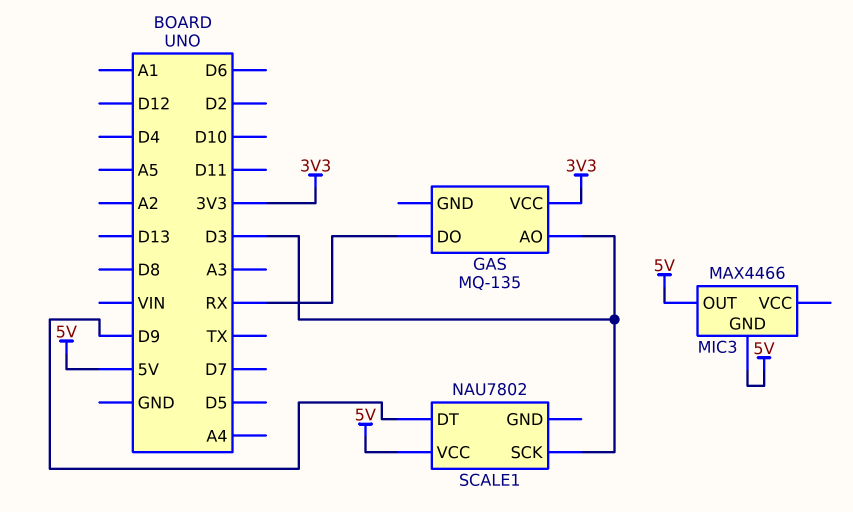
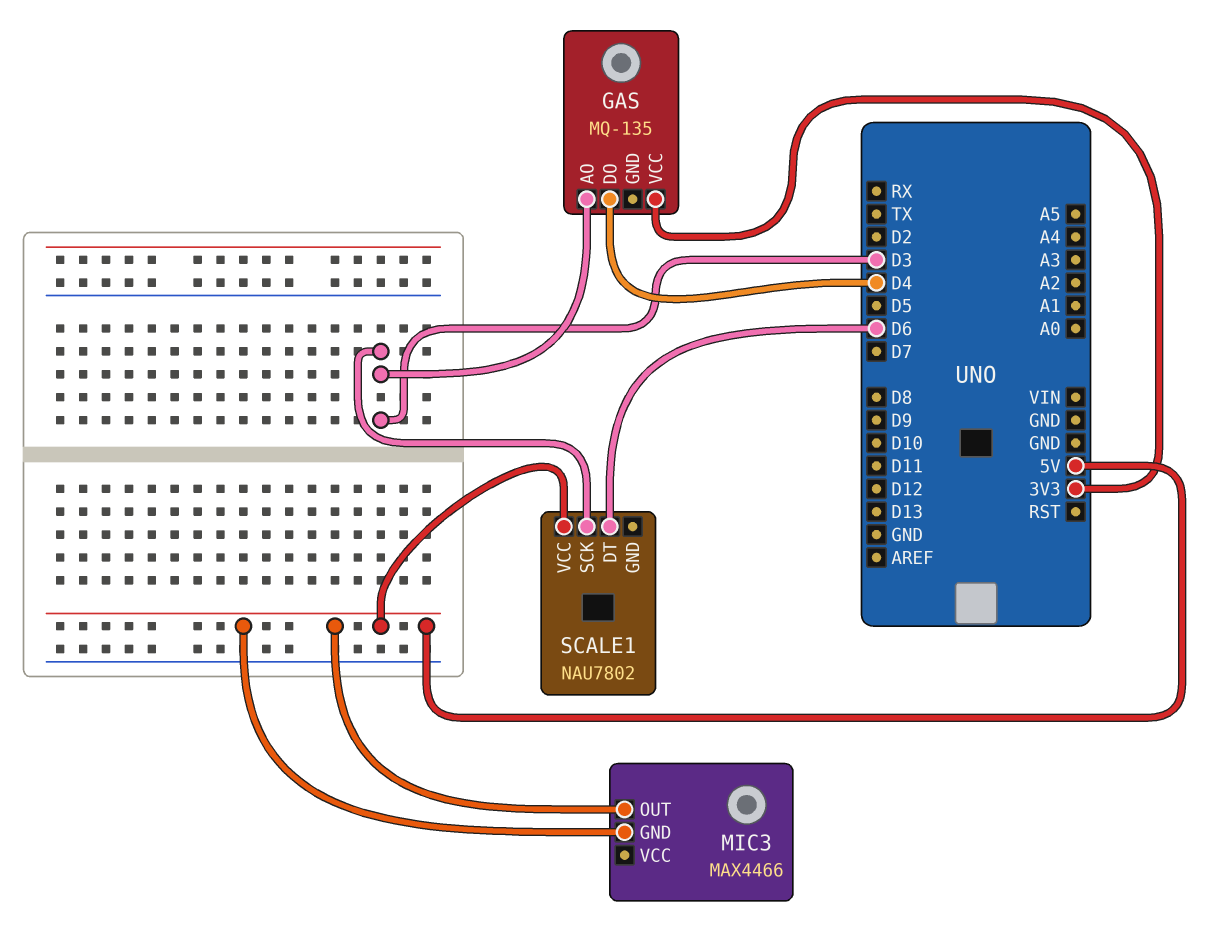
GAS pin DO: RX -> D4
SCALE1 pin DT: D9 -> D6

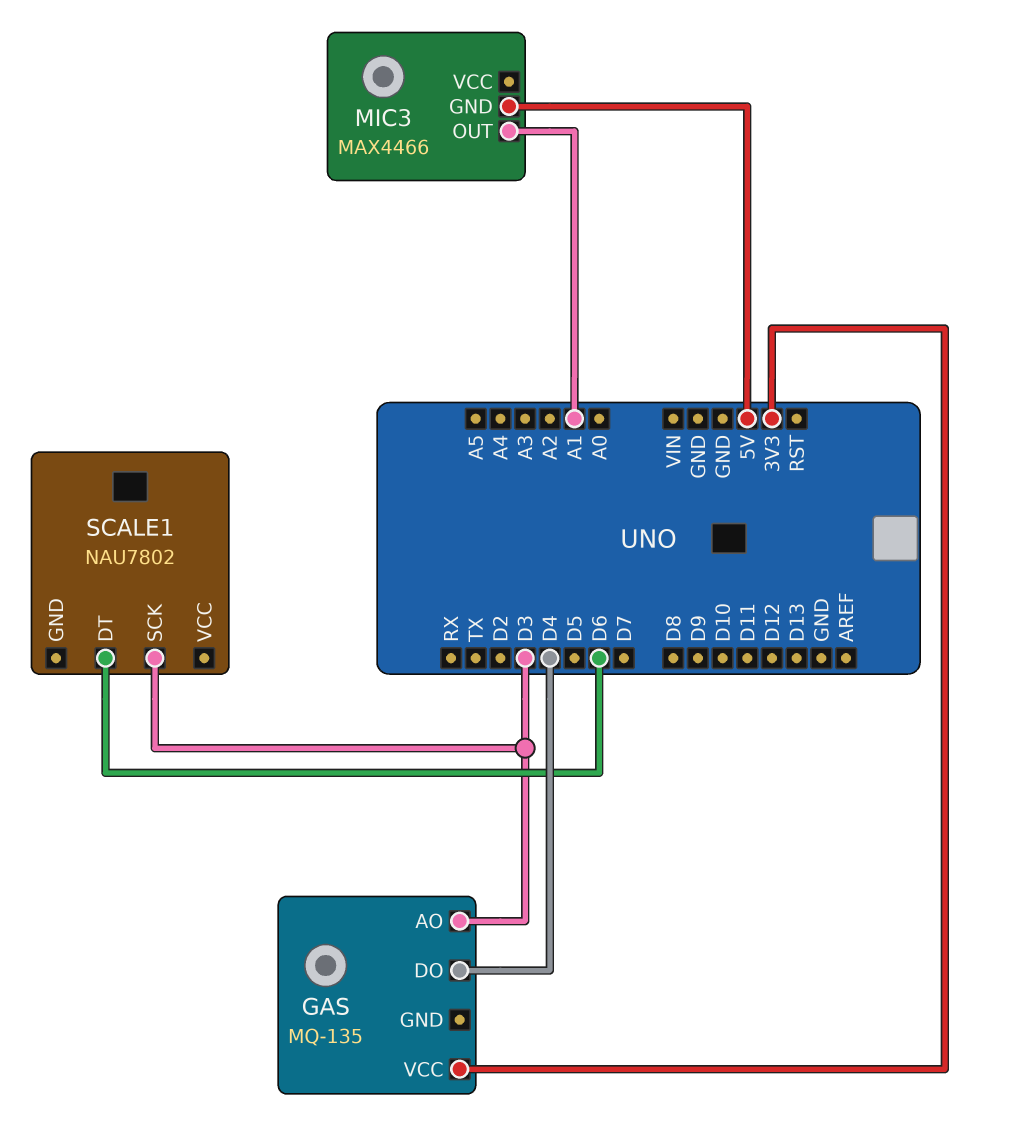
MIC3 pin OUT: 5V -> A1
SCALE1 pin VCC: 5V -> none

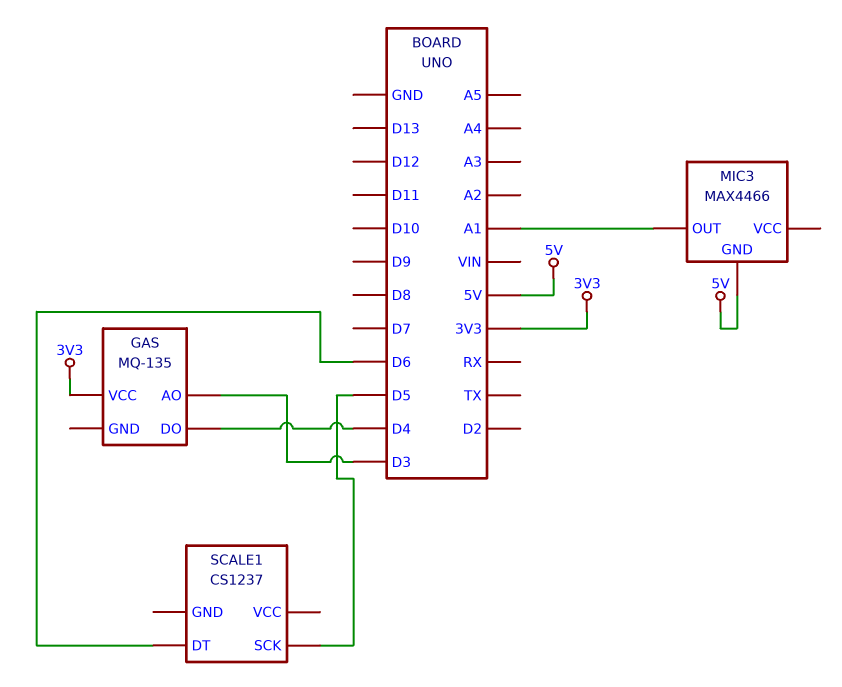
SCALE1: NAU7802 -> CS1237
SCALE1 pin SCK: D3 -> D5

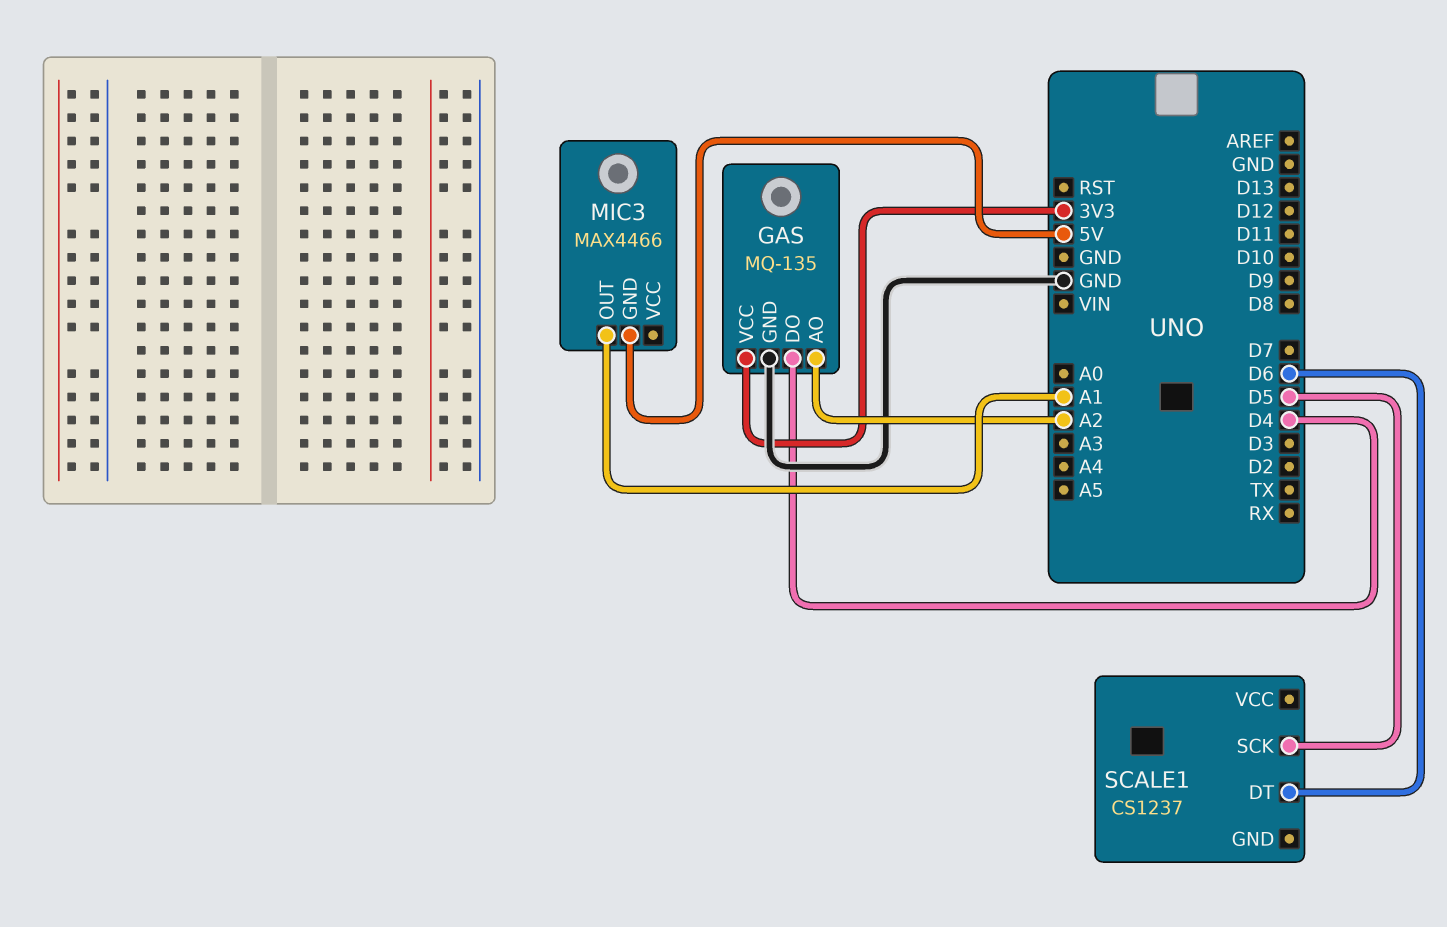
GAS pin AO: D3 -> A2
GAS pin GND: none -> GND

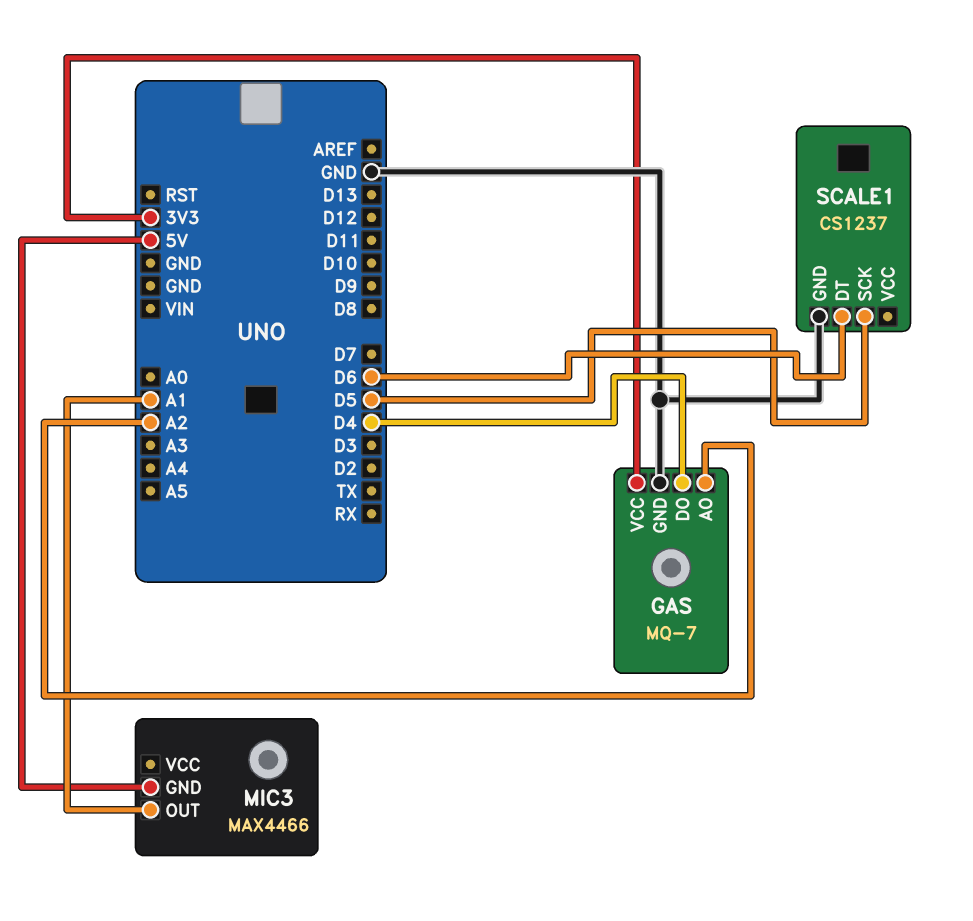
GAS: MQ-135 -> MQ-7
SCALE1 pin GND: none -> GND

